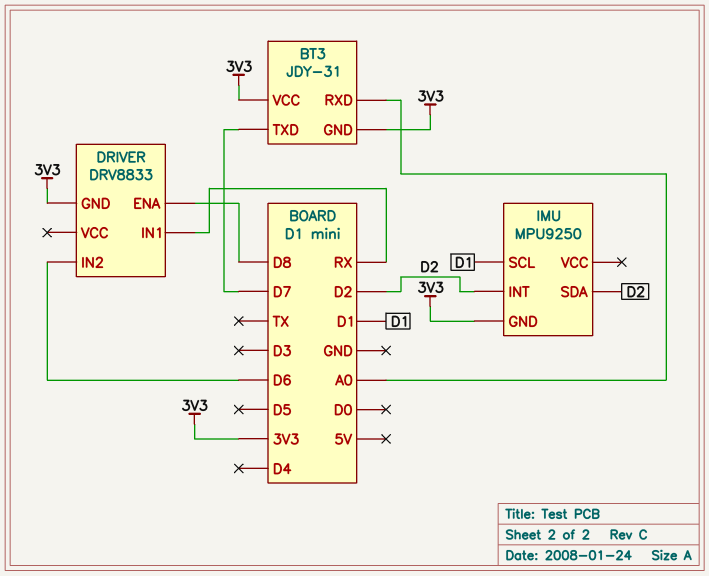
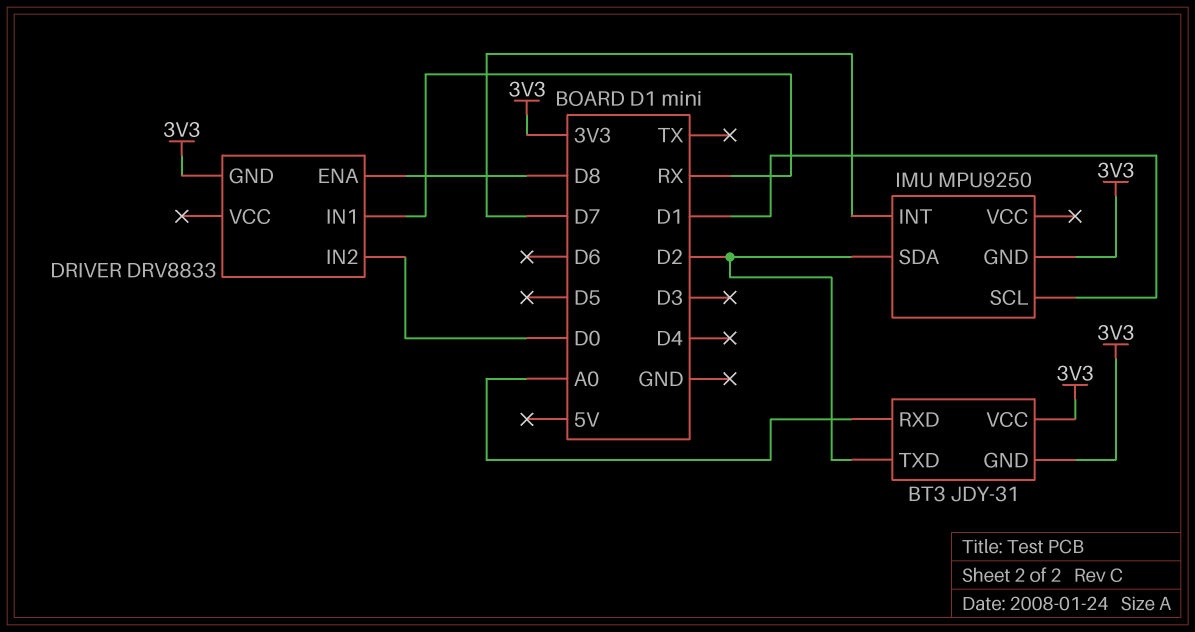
BT3 pin TXD: D7 -> D2
DRIVER pin IN2: D6 -> D0
IMU pin INT: D2 -> D7

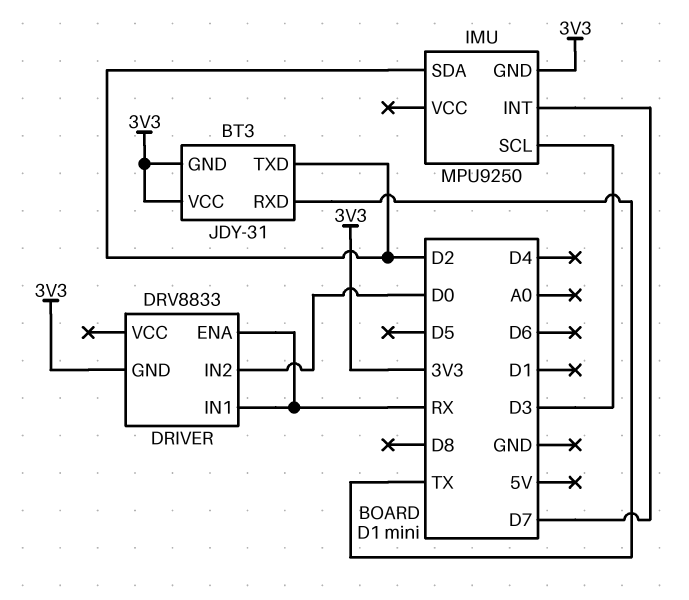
BT3 pin RXD: A0 -> TX
DRIVER pin ENA: D8 -> RX
IMU pin SCL: D1 -> D3

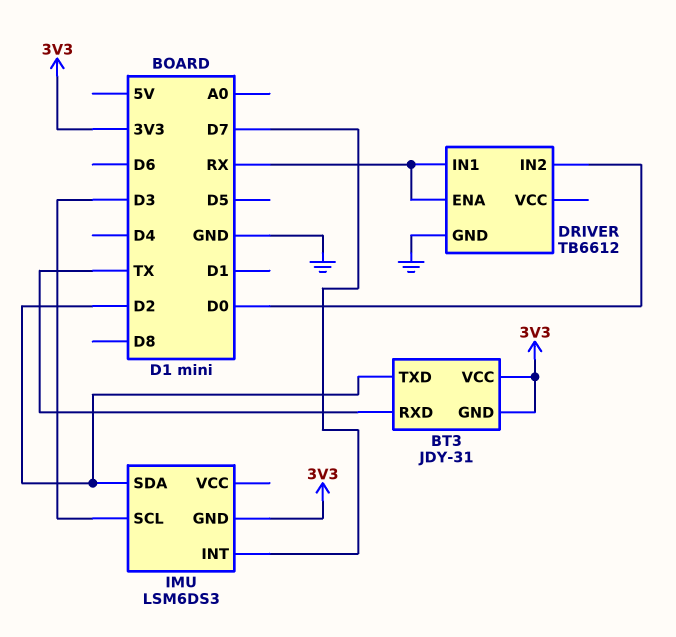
DRIVER: DRV8833 -> TB6612
DRIVER pin GND: 3V3 -> GND
IMU: MPU9250 -> LSM6DS3

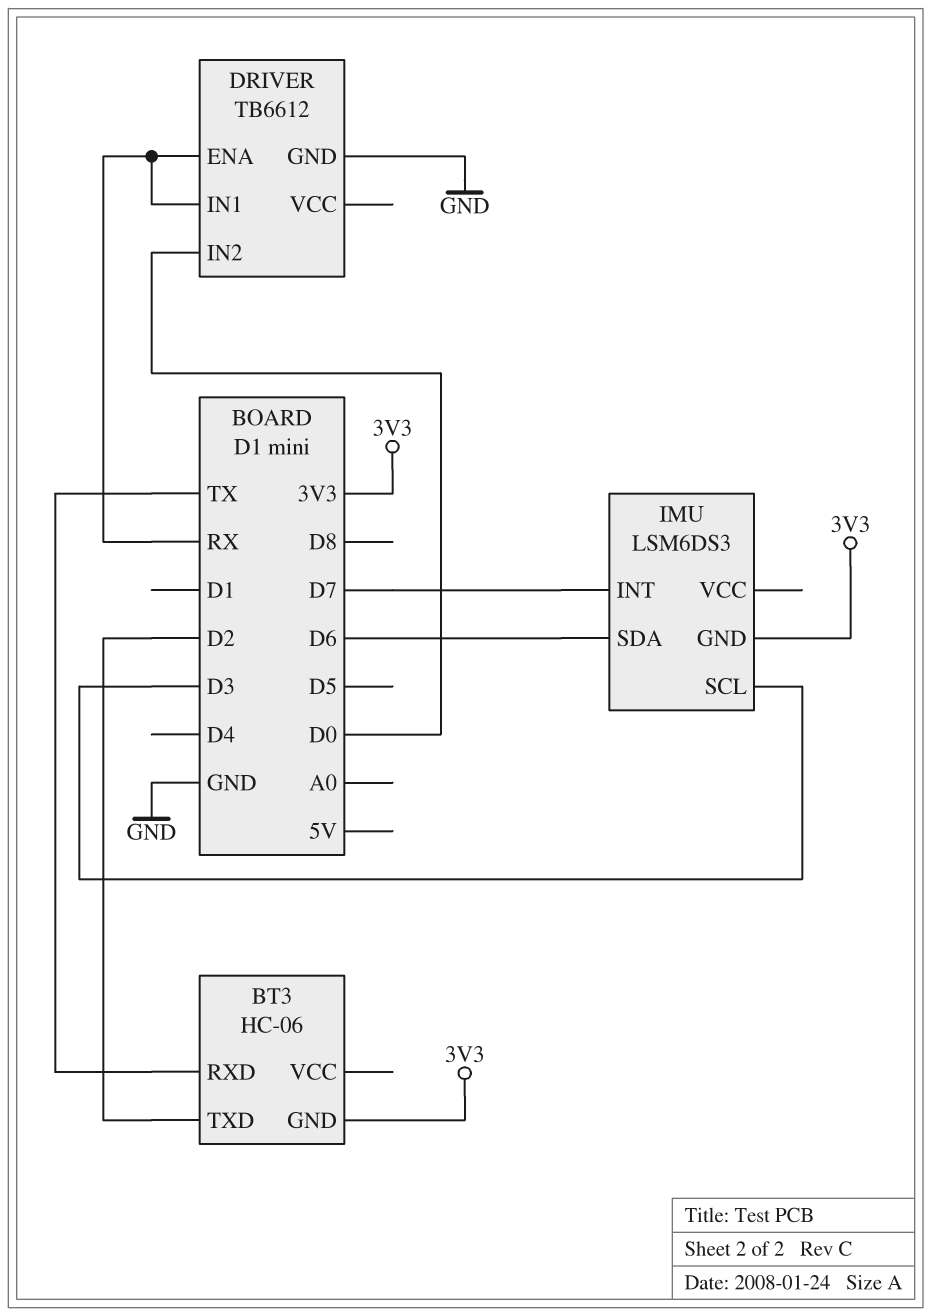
BT3: JDY-31 -> HC-06
BT3 pin VCC: 3V3 -> none
IMU pin SDA: D2 -> D6

